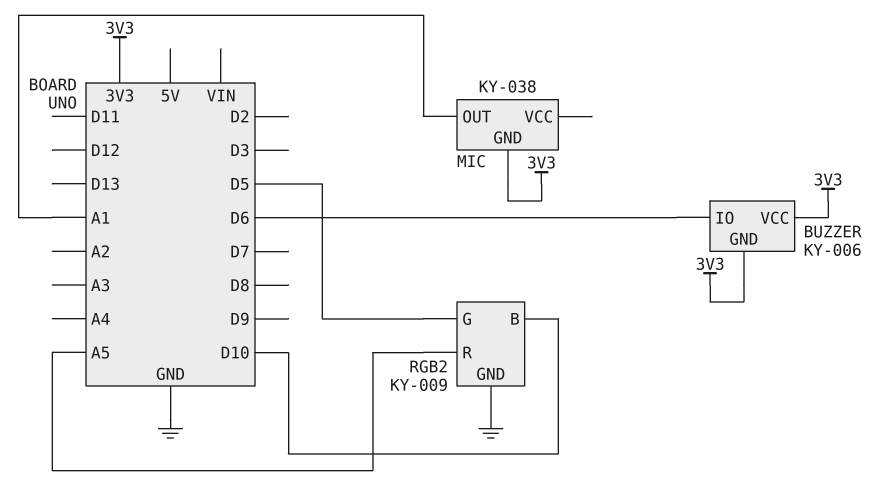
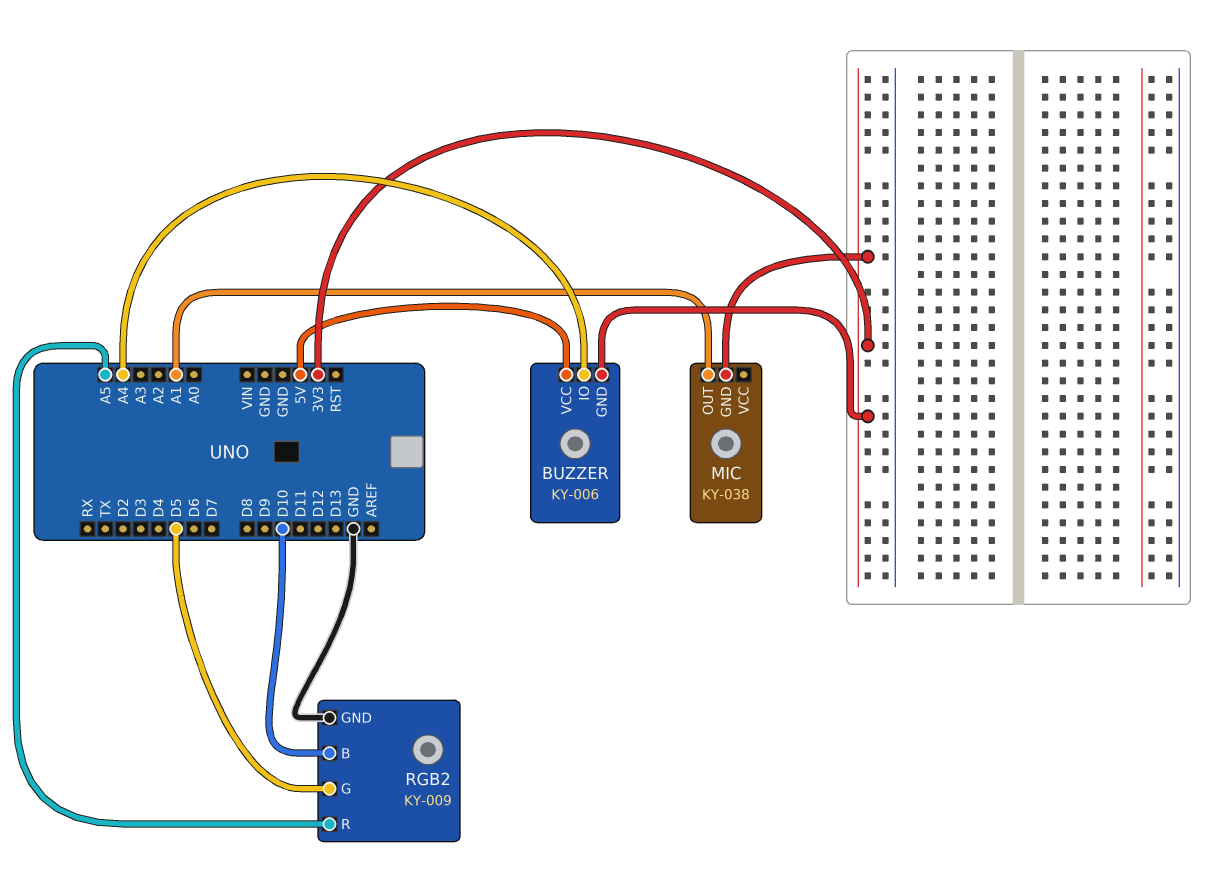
BUZZER pin IO: D6 -> A4
BUZZER pin VCC: 3V3 -> 5V

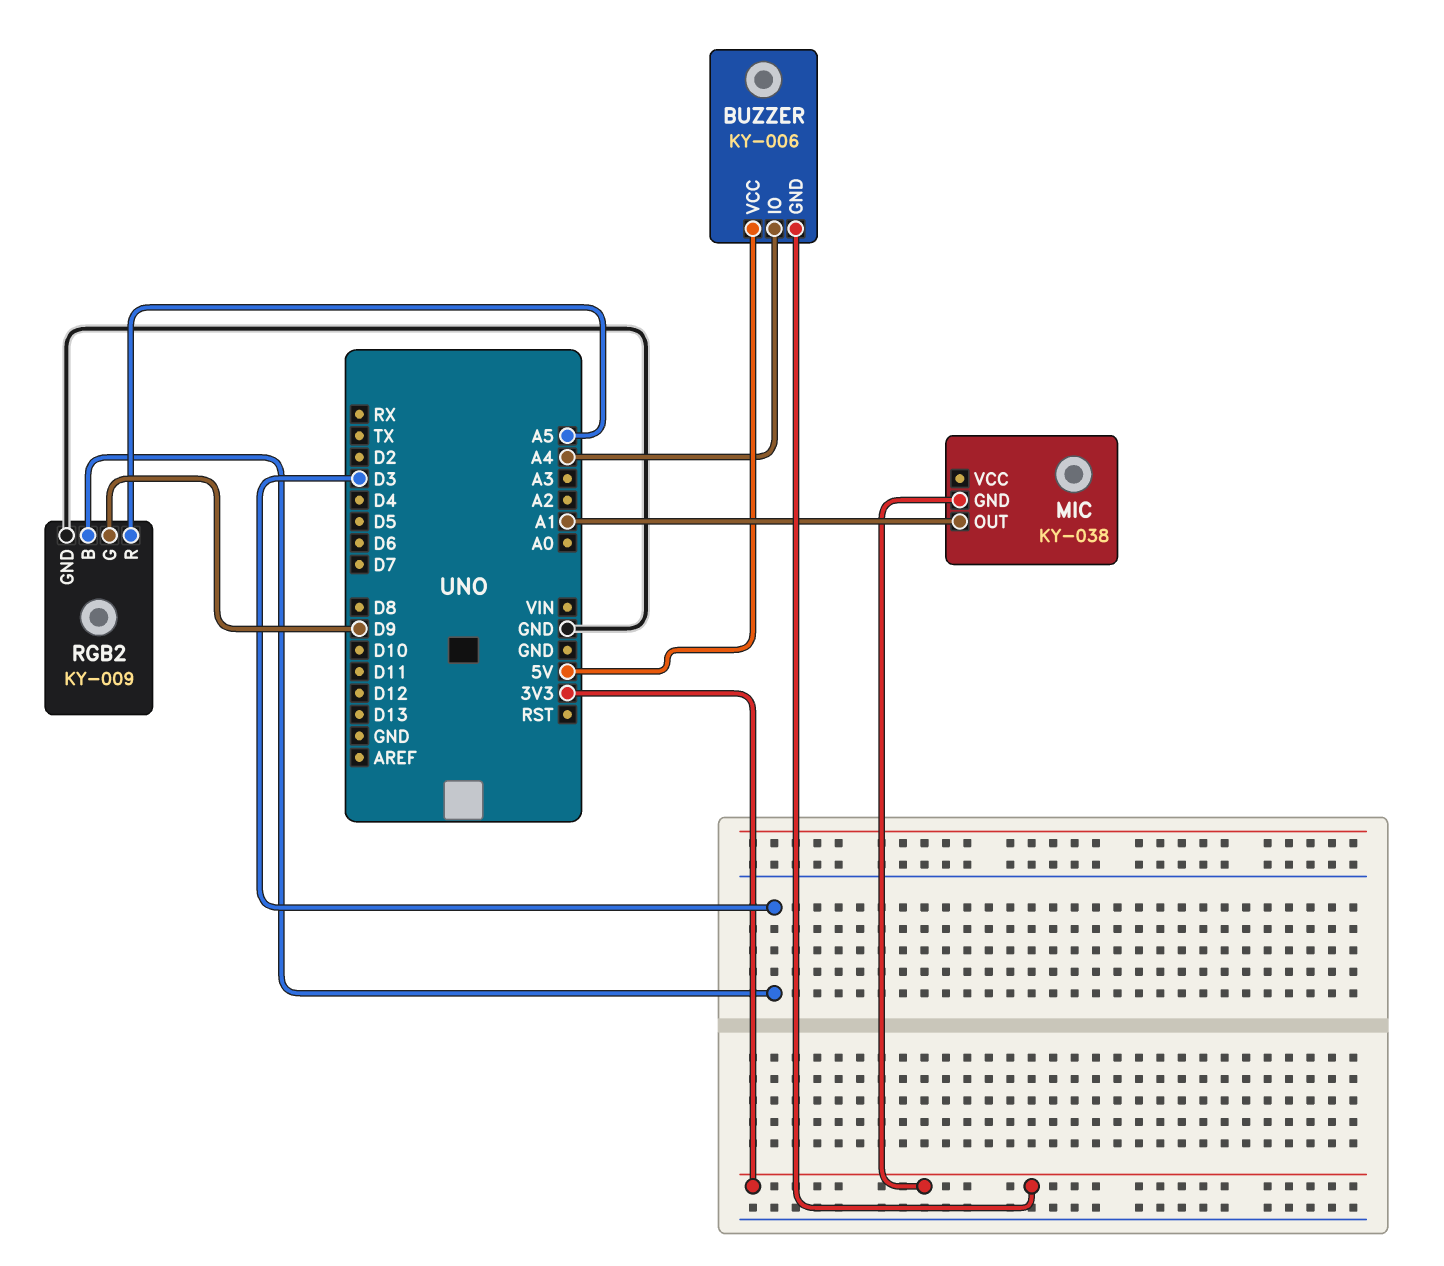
RGB2 pin B: D10 -> D3
RGB2 pin G: D5 -> D9

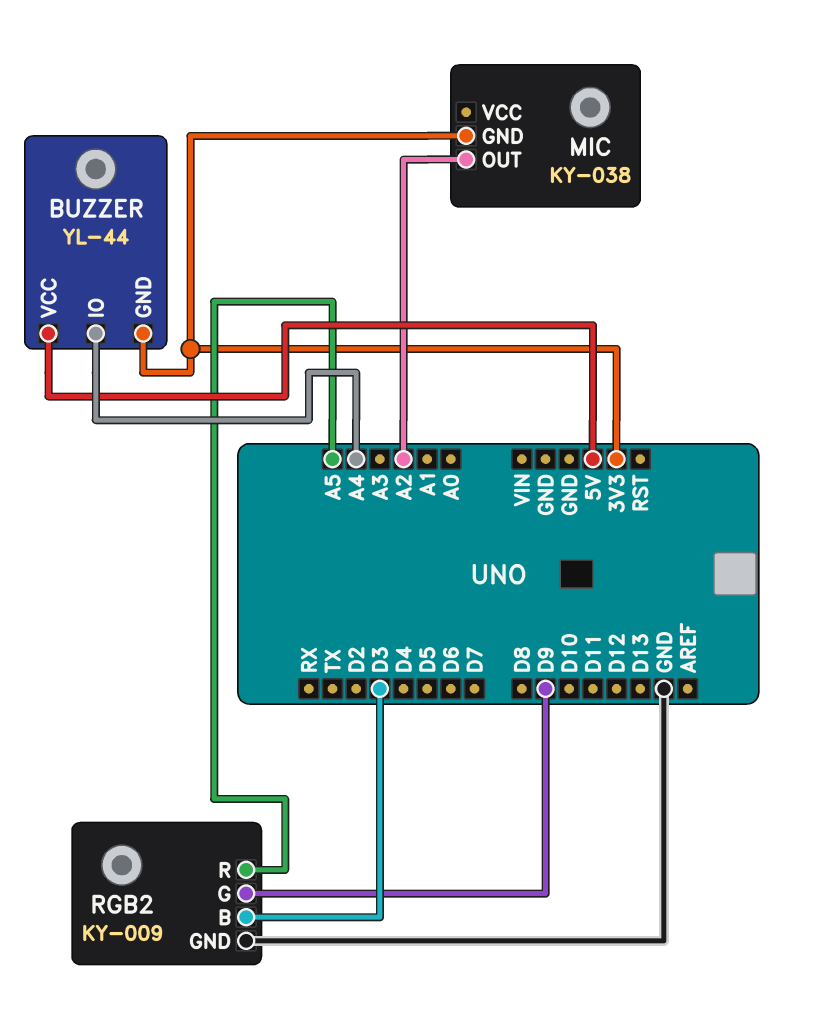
BUZZER: KY-006 -> YL-44
MIC pin OUT: A1 -> A2

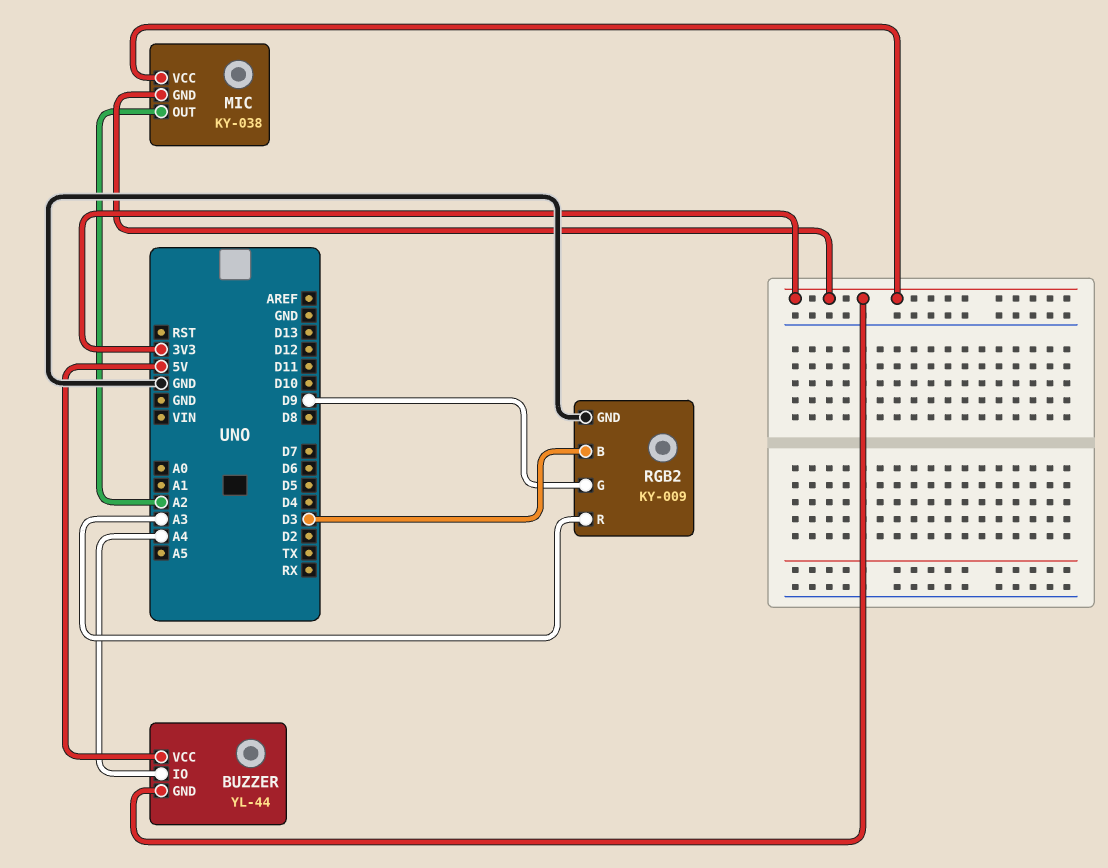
MIC pin VCC: none -> 3V3
RGB2 pin R: A5 -> A3

